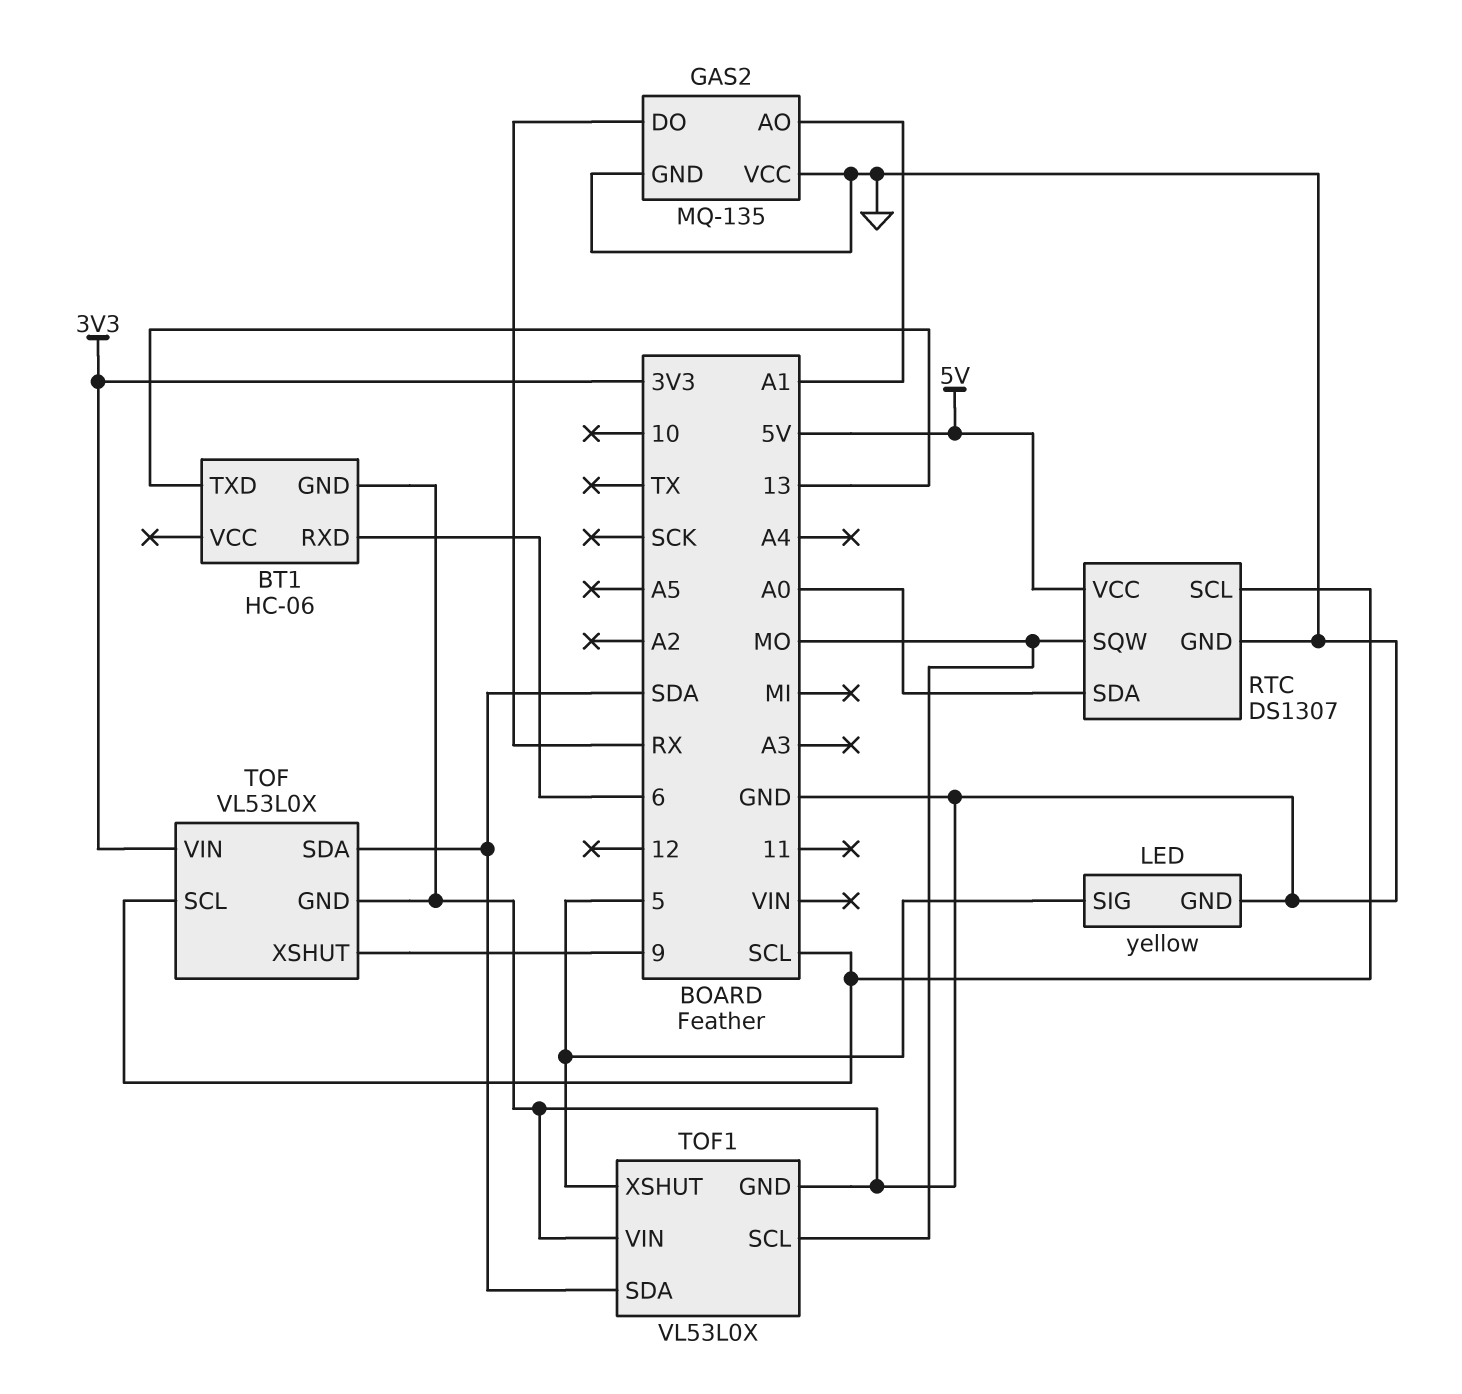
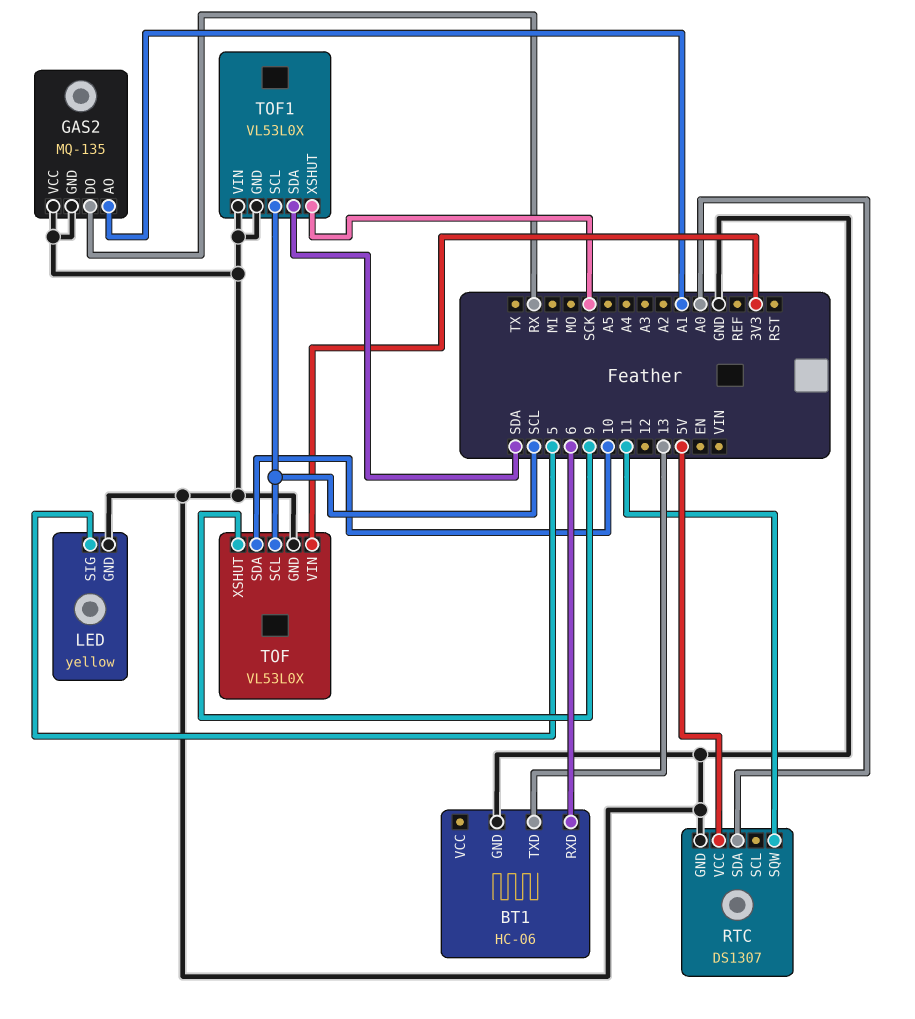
RTC pin SCL: SCL -> none
RTC pin SQW: MO -> 11
TOF pin SDA: SDA -> 10
TOF1 pin SCL: MO -> SCL
TOF1 pin XSHUT: 5 -> SCK

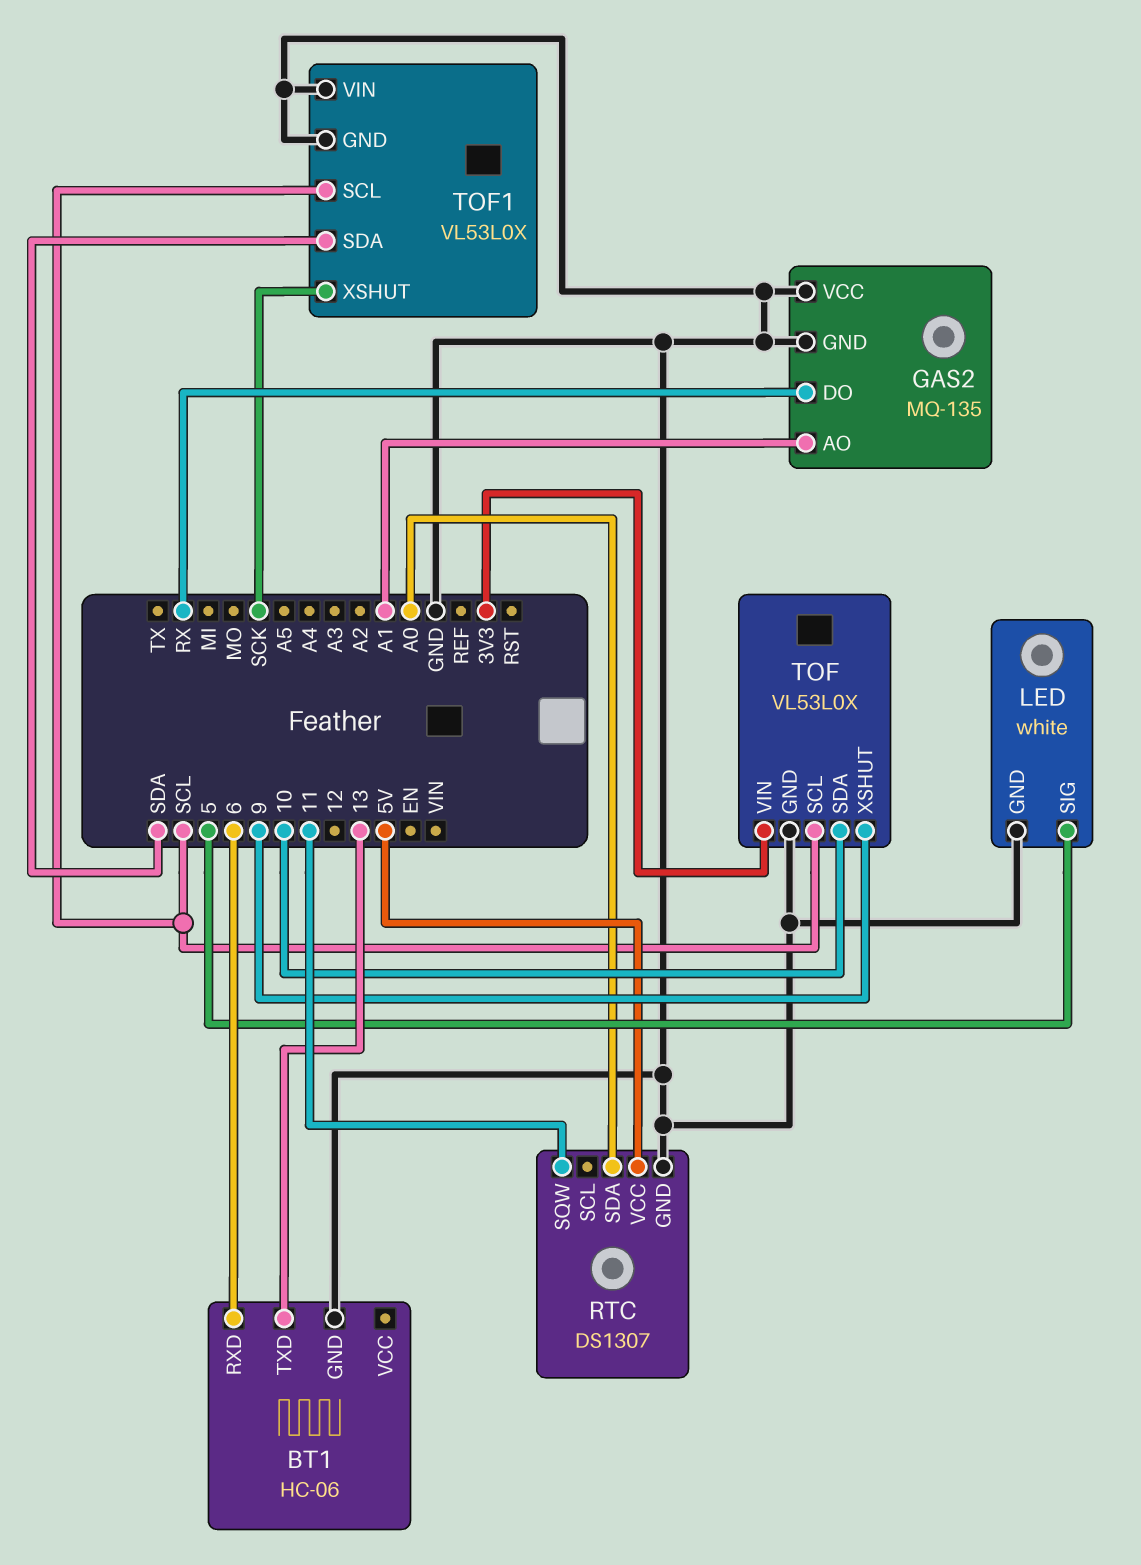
LED: yellow -> white

